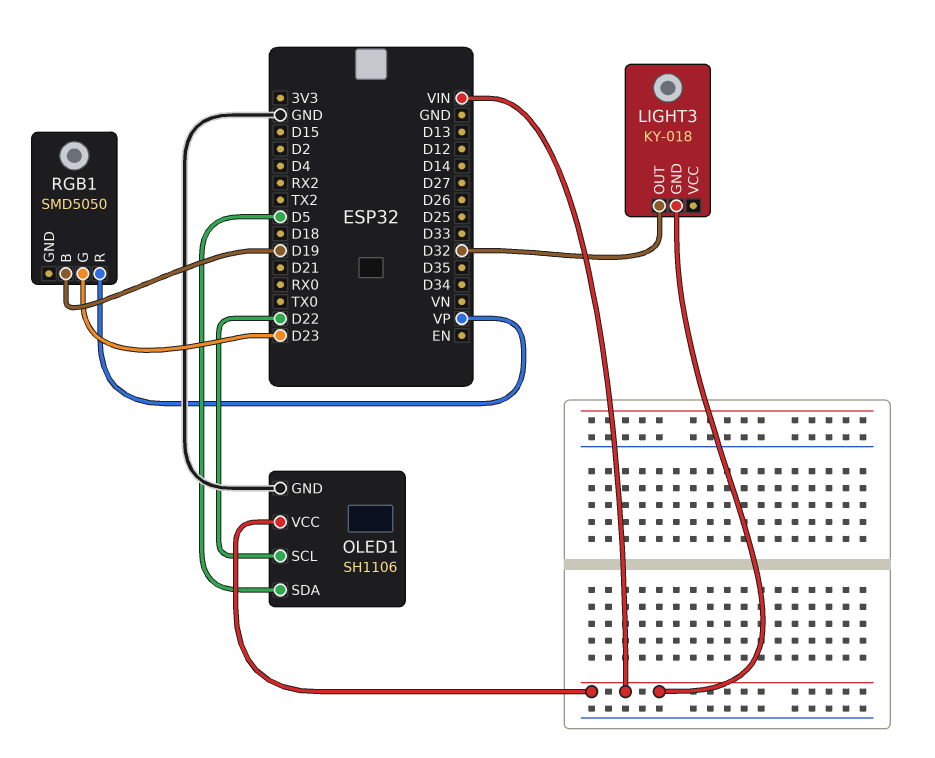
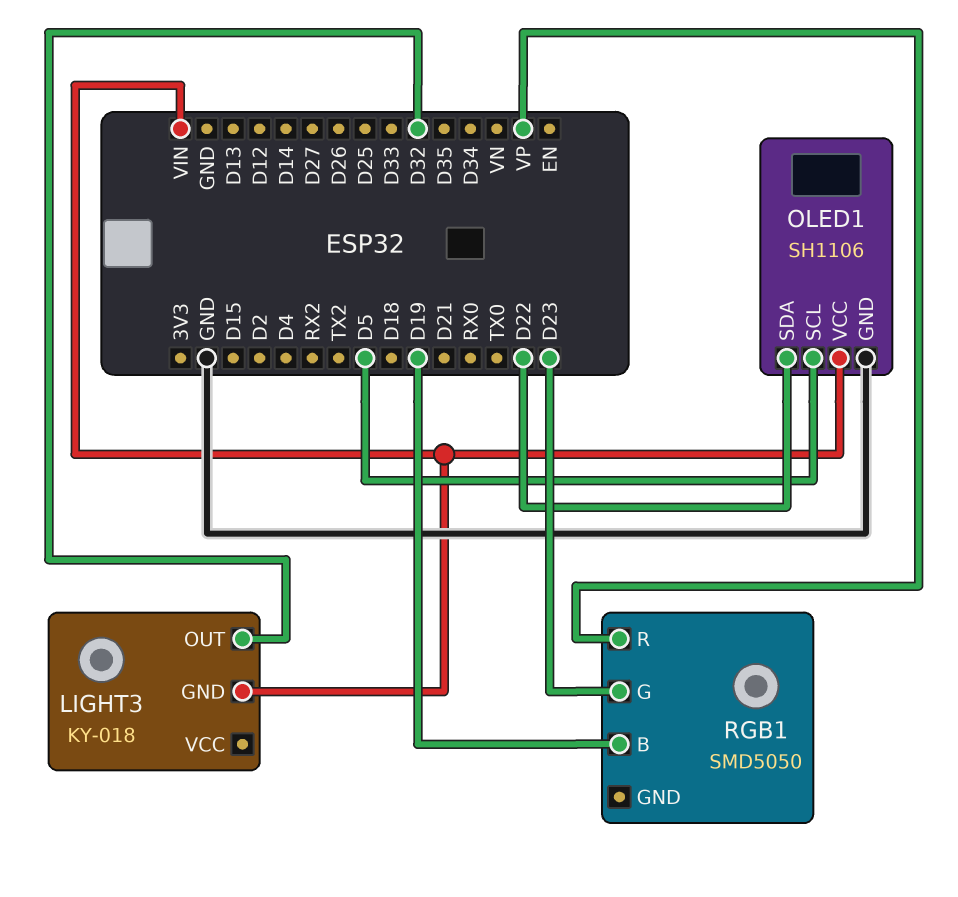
OLED1 pin SCL: D22 -> D5
OLED1 pin SDA: D5 -> D22

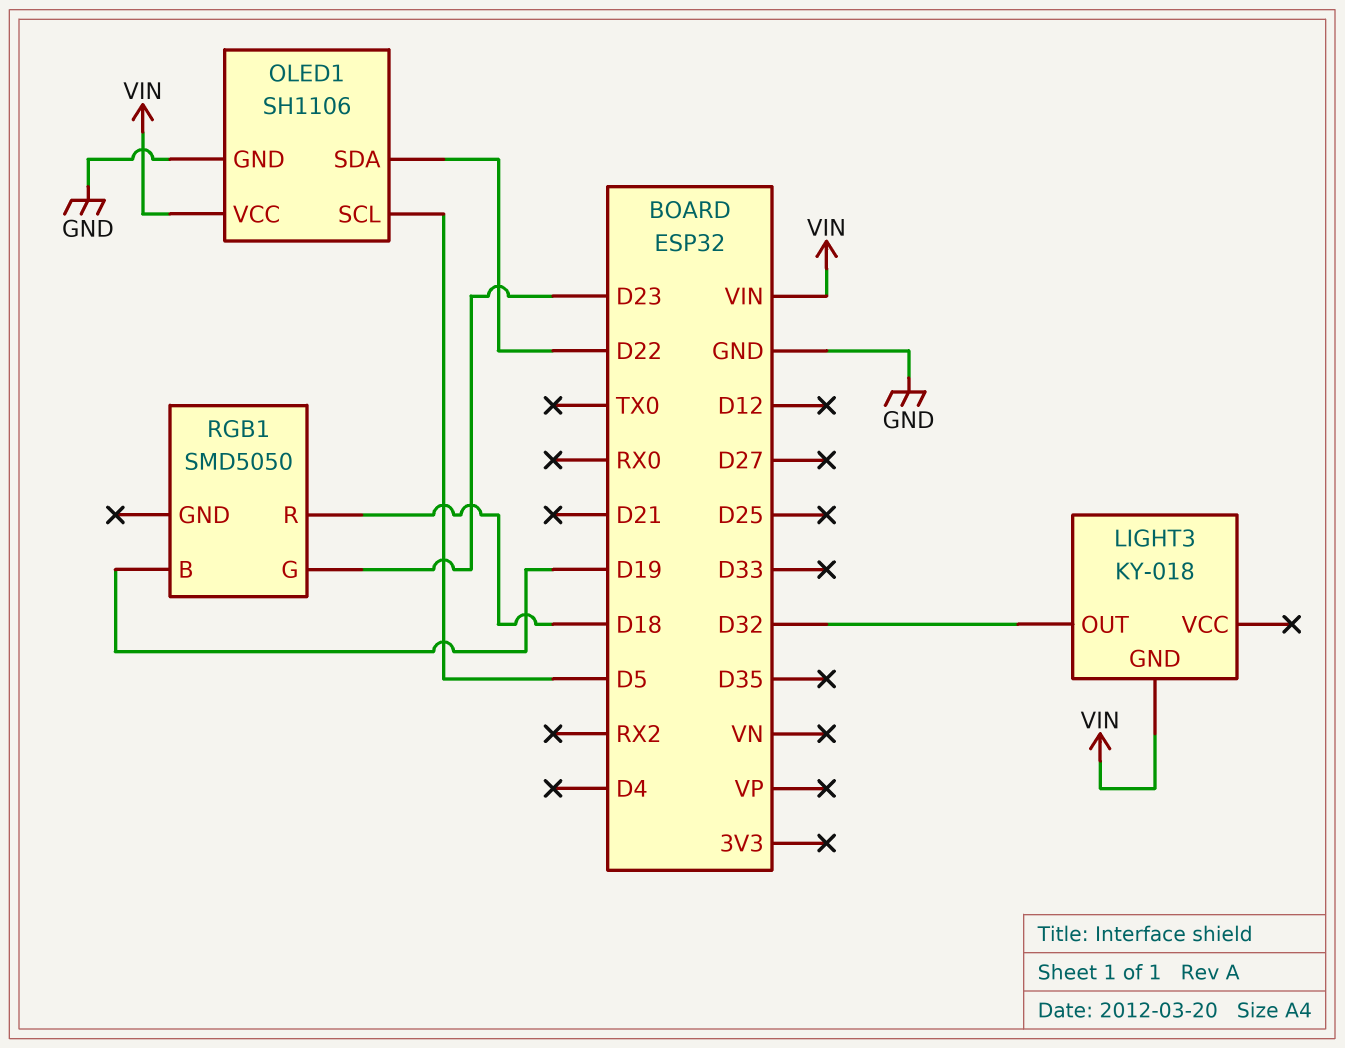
RGB1 pin R: VP -> D18

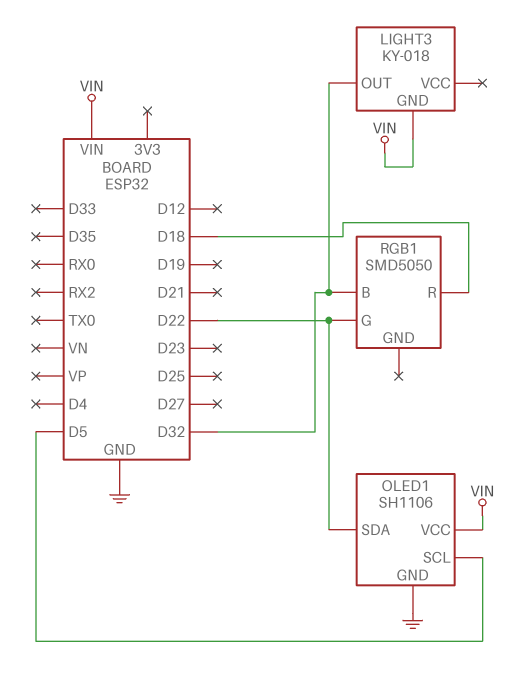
RGB1 pin B: D19 -> D32
RGB1 pin G: D23 -> D22

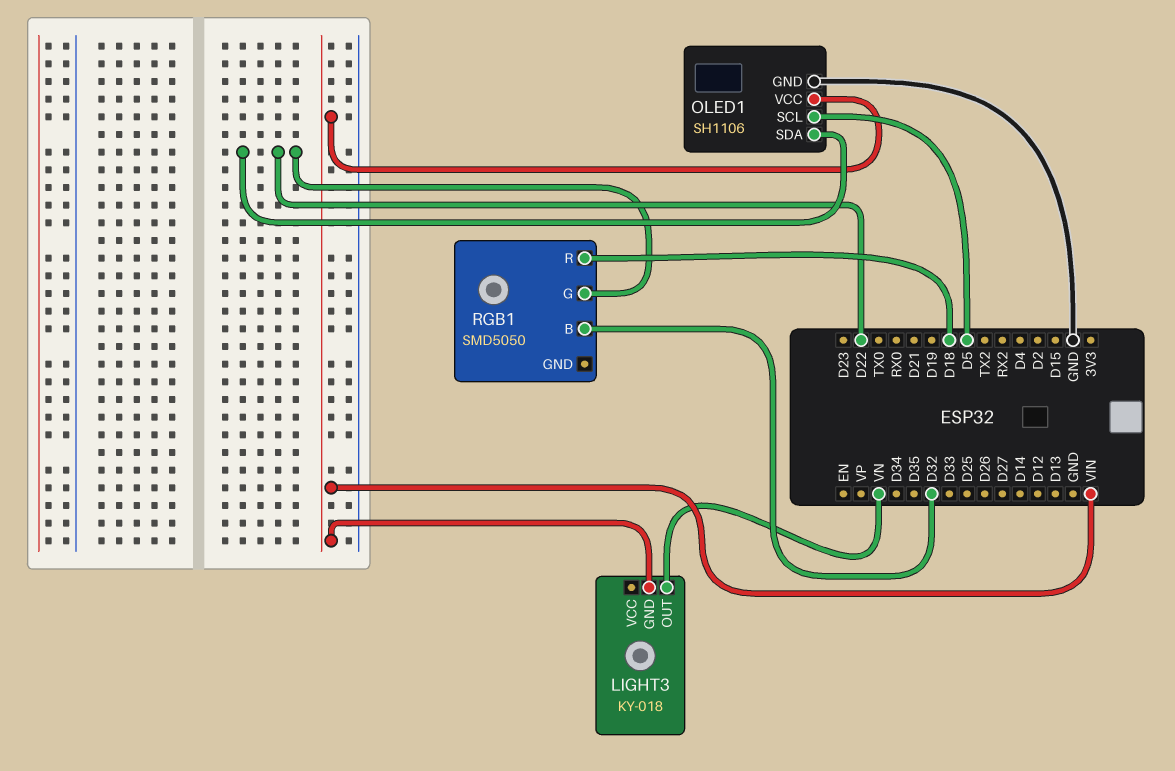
LIGHT3 pin OUT: D32 -> VN

